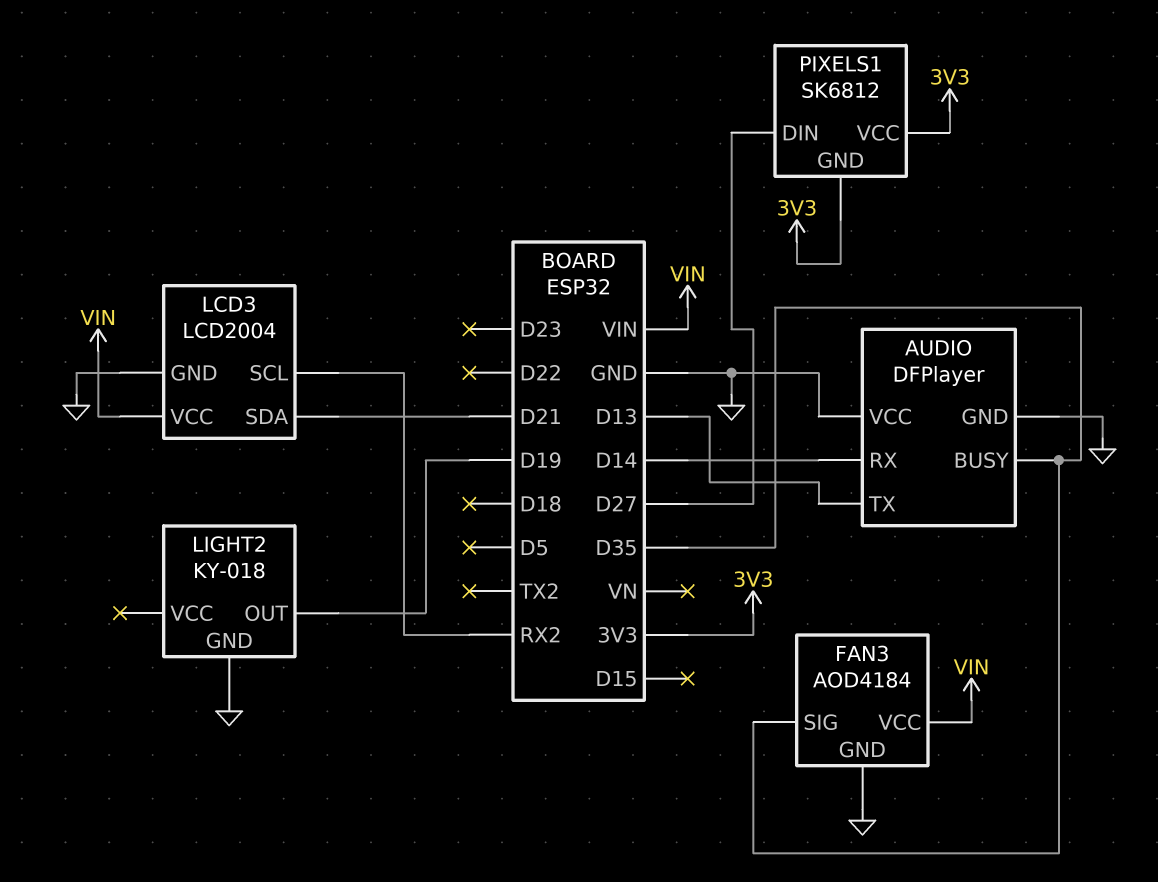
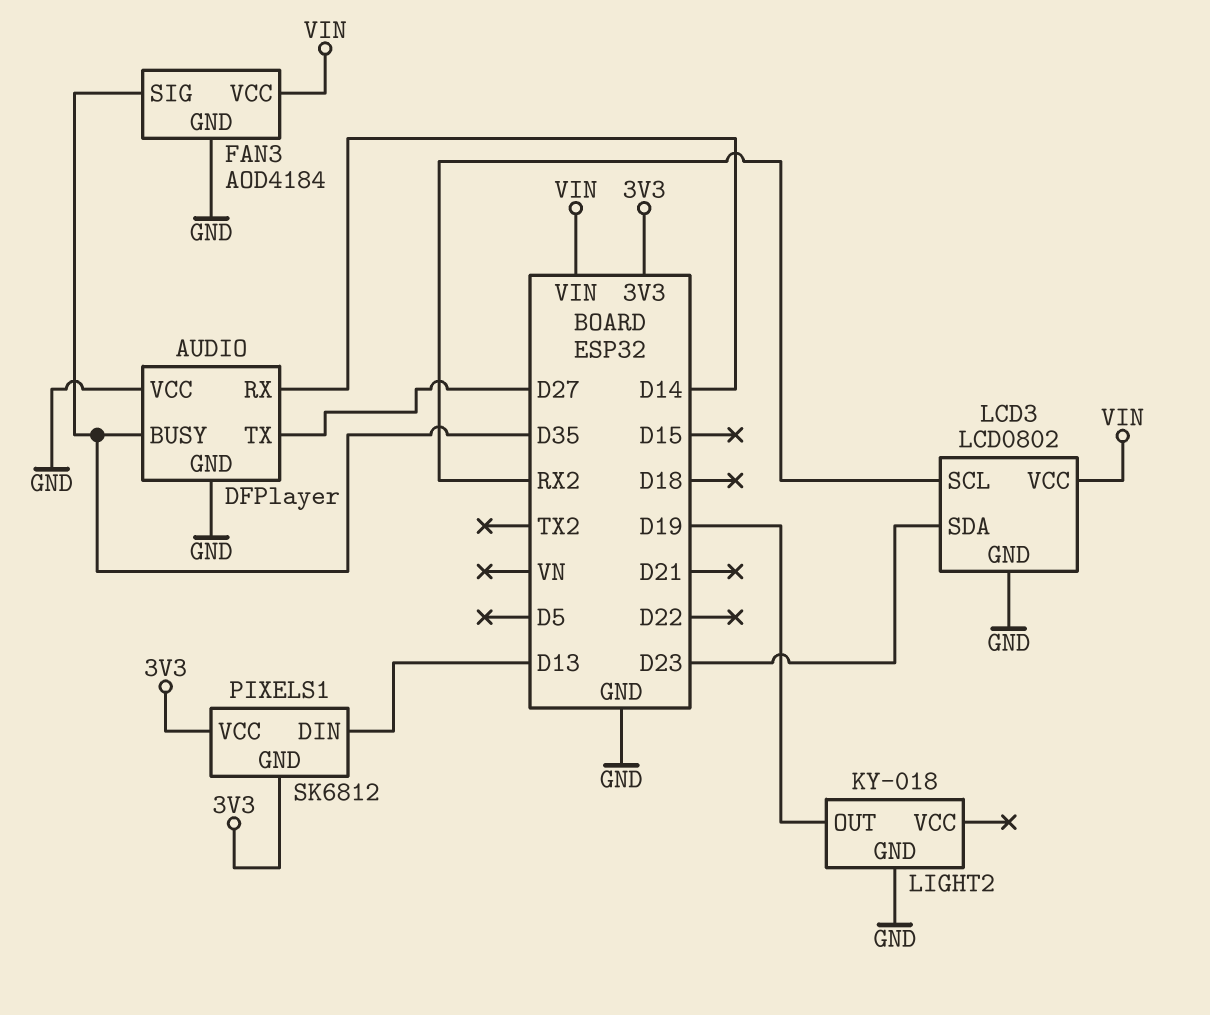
AUDIO pin TX: D13 -> D27
LCD3: LCD2004 -> LCD0802
LCD3 pin SDA: D21 -> D23
PIXELS1 pin DIN: D27 -> D13

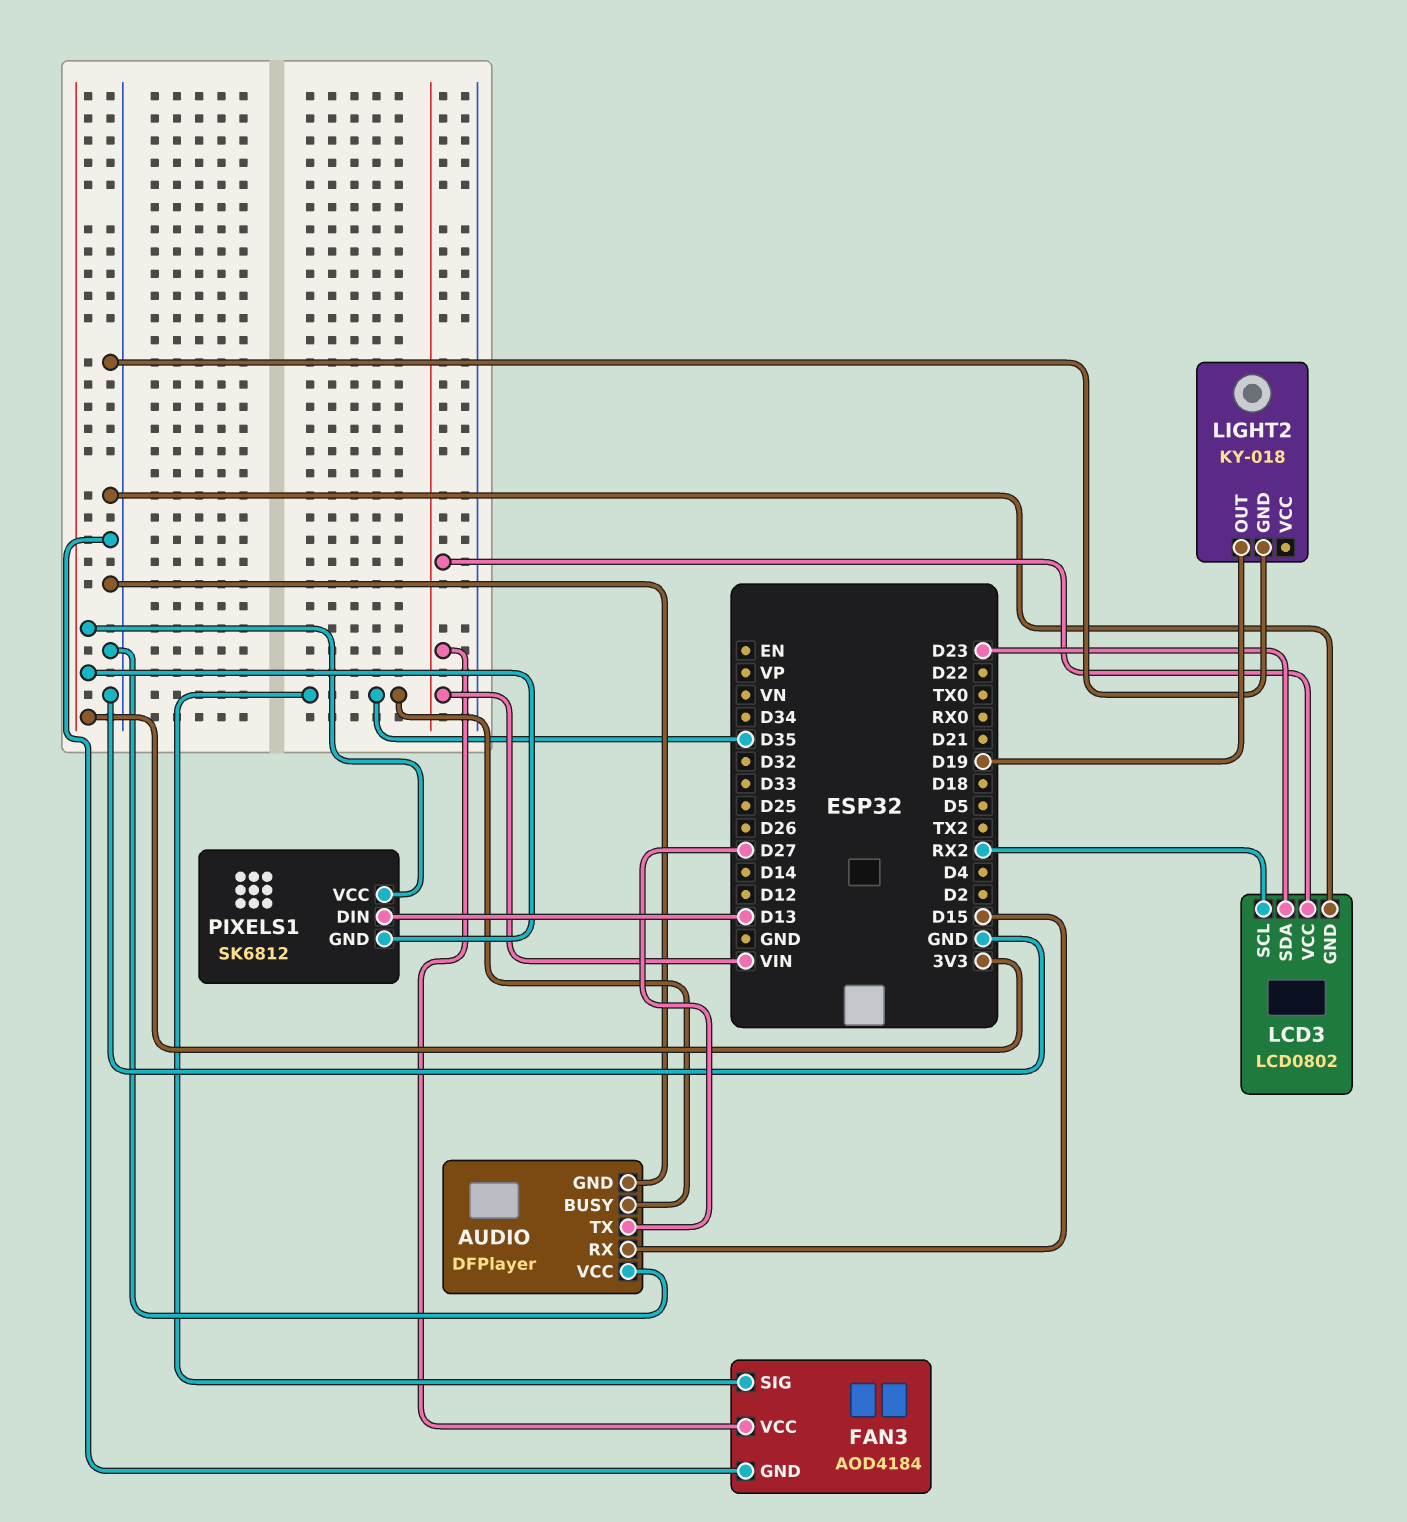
AUDIO pin RX: D14 -> D15

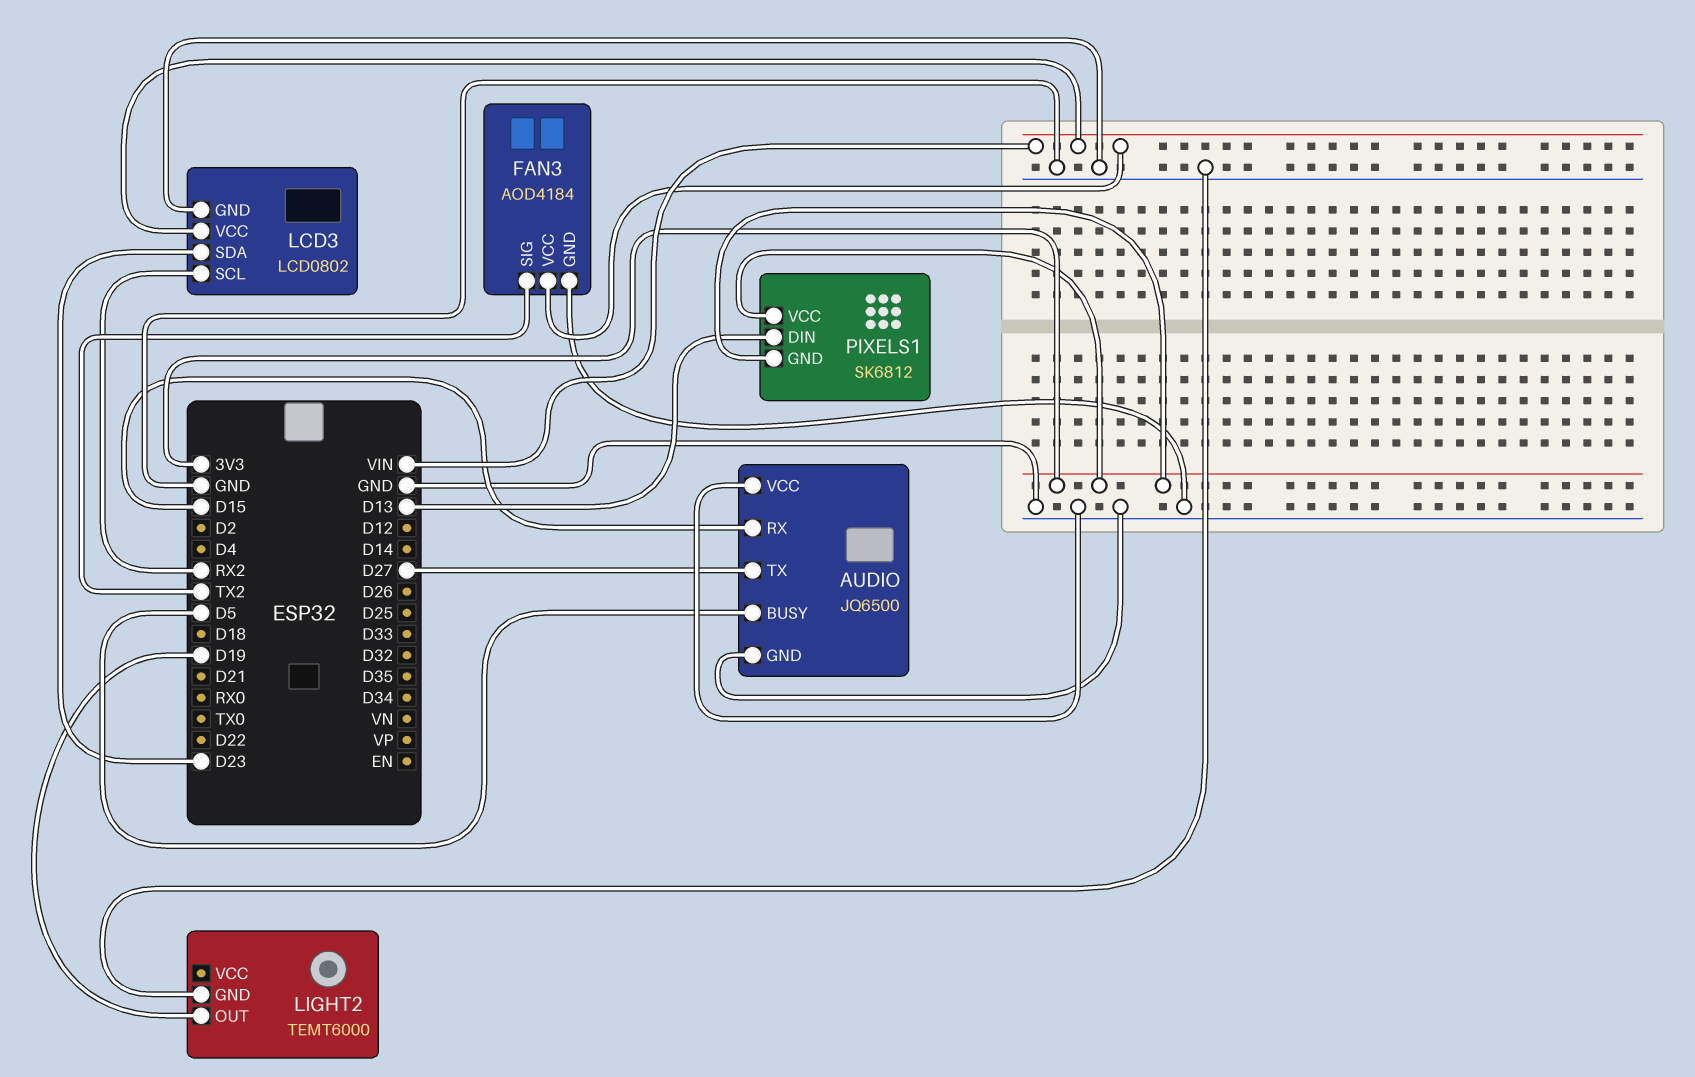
AUDIO: DFPlayer -> JQ6500
AUDIO pin BUSY: D35 -> D5
FAN3 pin SIG: D35 -> TX2
LIGHT2: KY-018 -> TEMT6000

